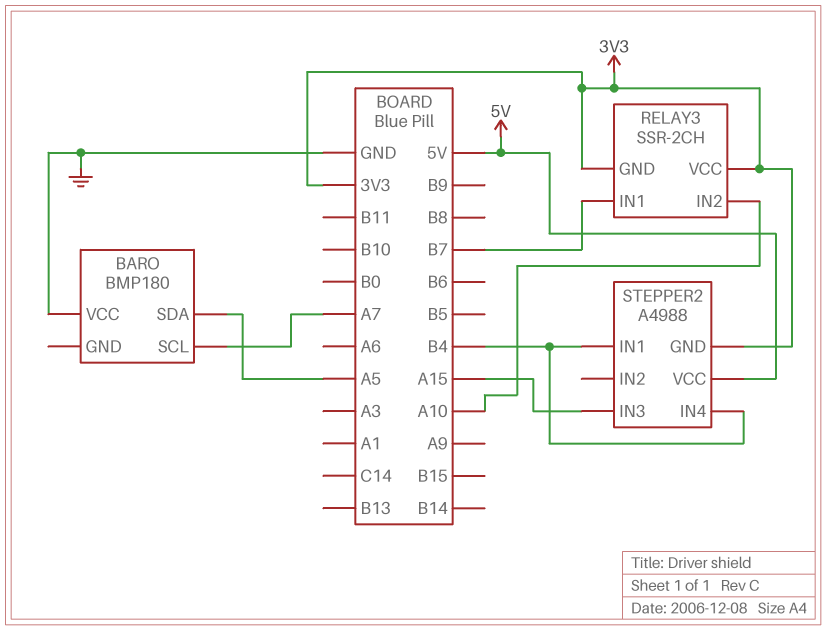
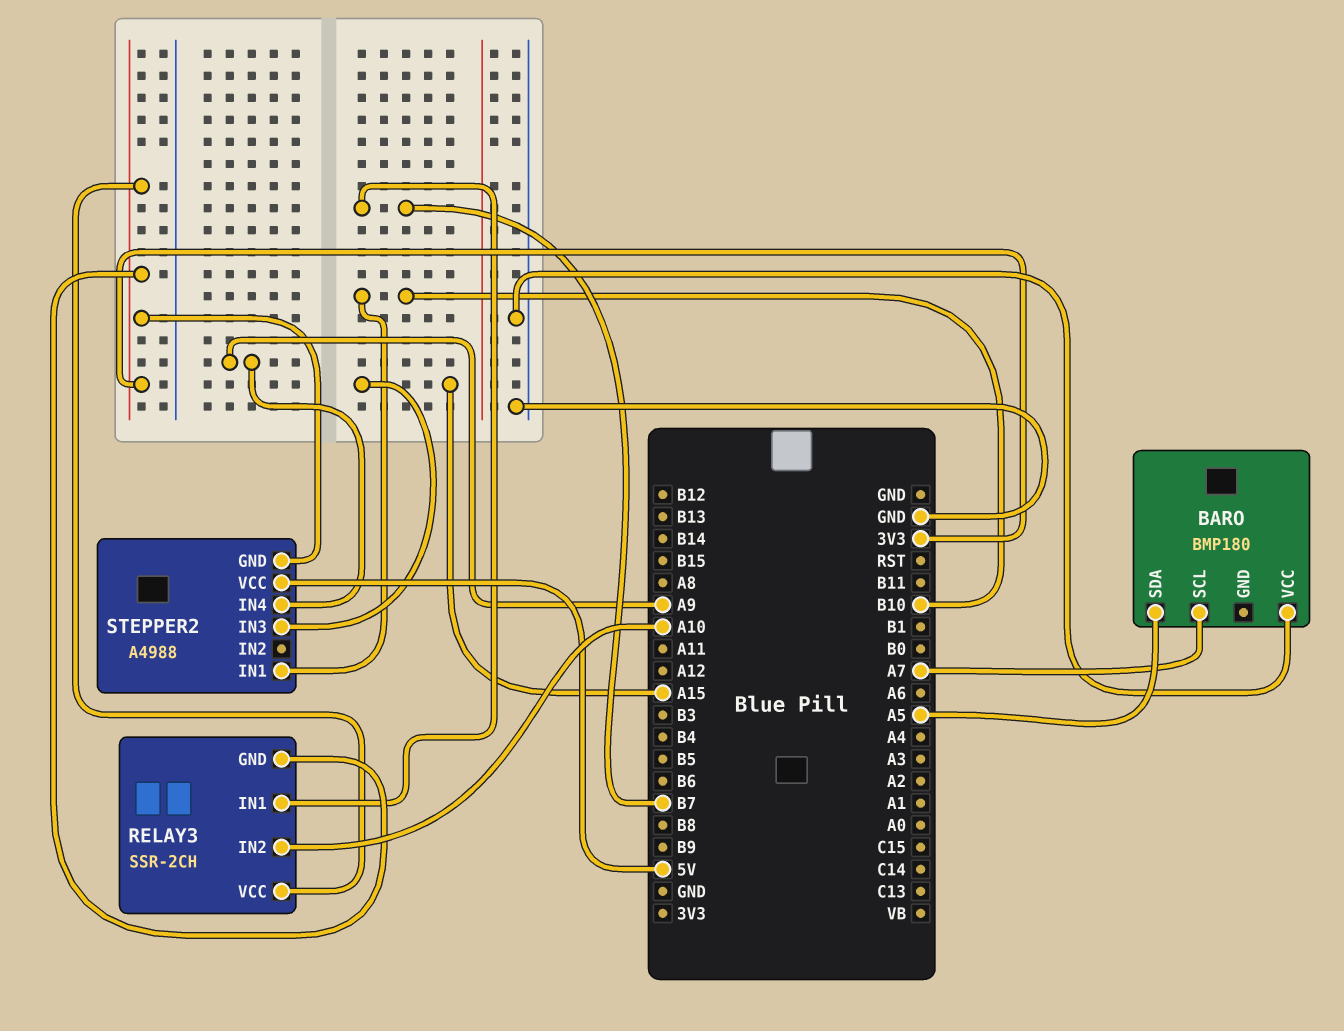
STEPPER2 pin IN1: B4 -> B10
STEPPER2 pin IN4: B4 -> A9

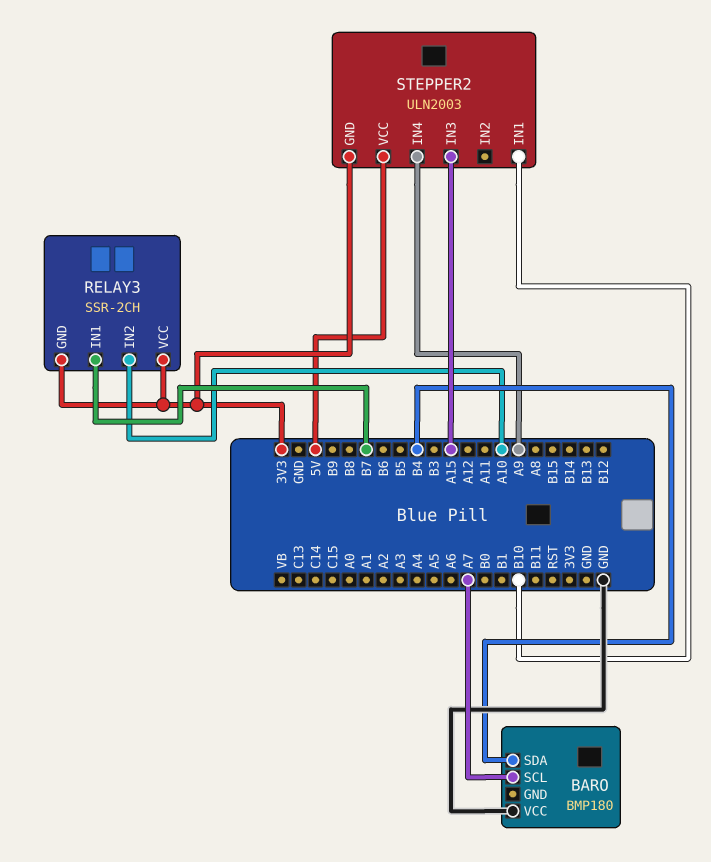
BARO pin SDA: A5 -> B4
STEPPER2: A4988 -> ULN2003

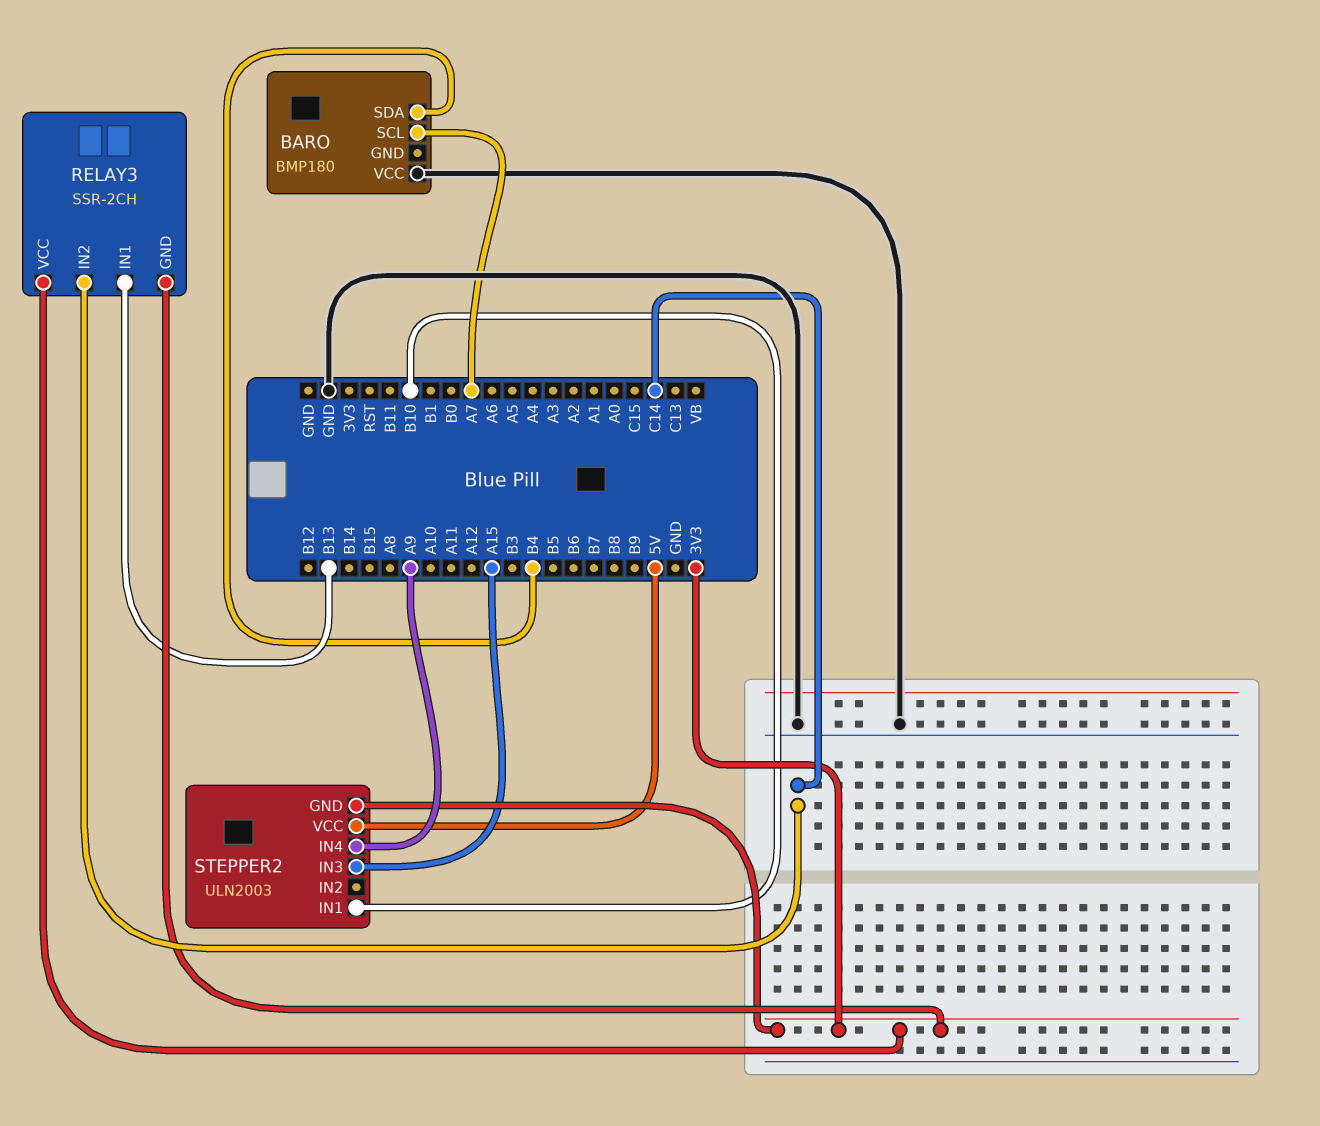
RELAY3 pin IN1: B7 -> B13
RELAY3 pin IN2: A10 -> C14

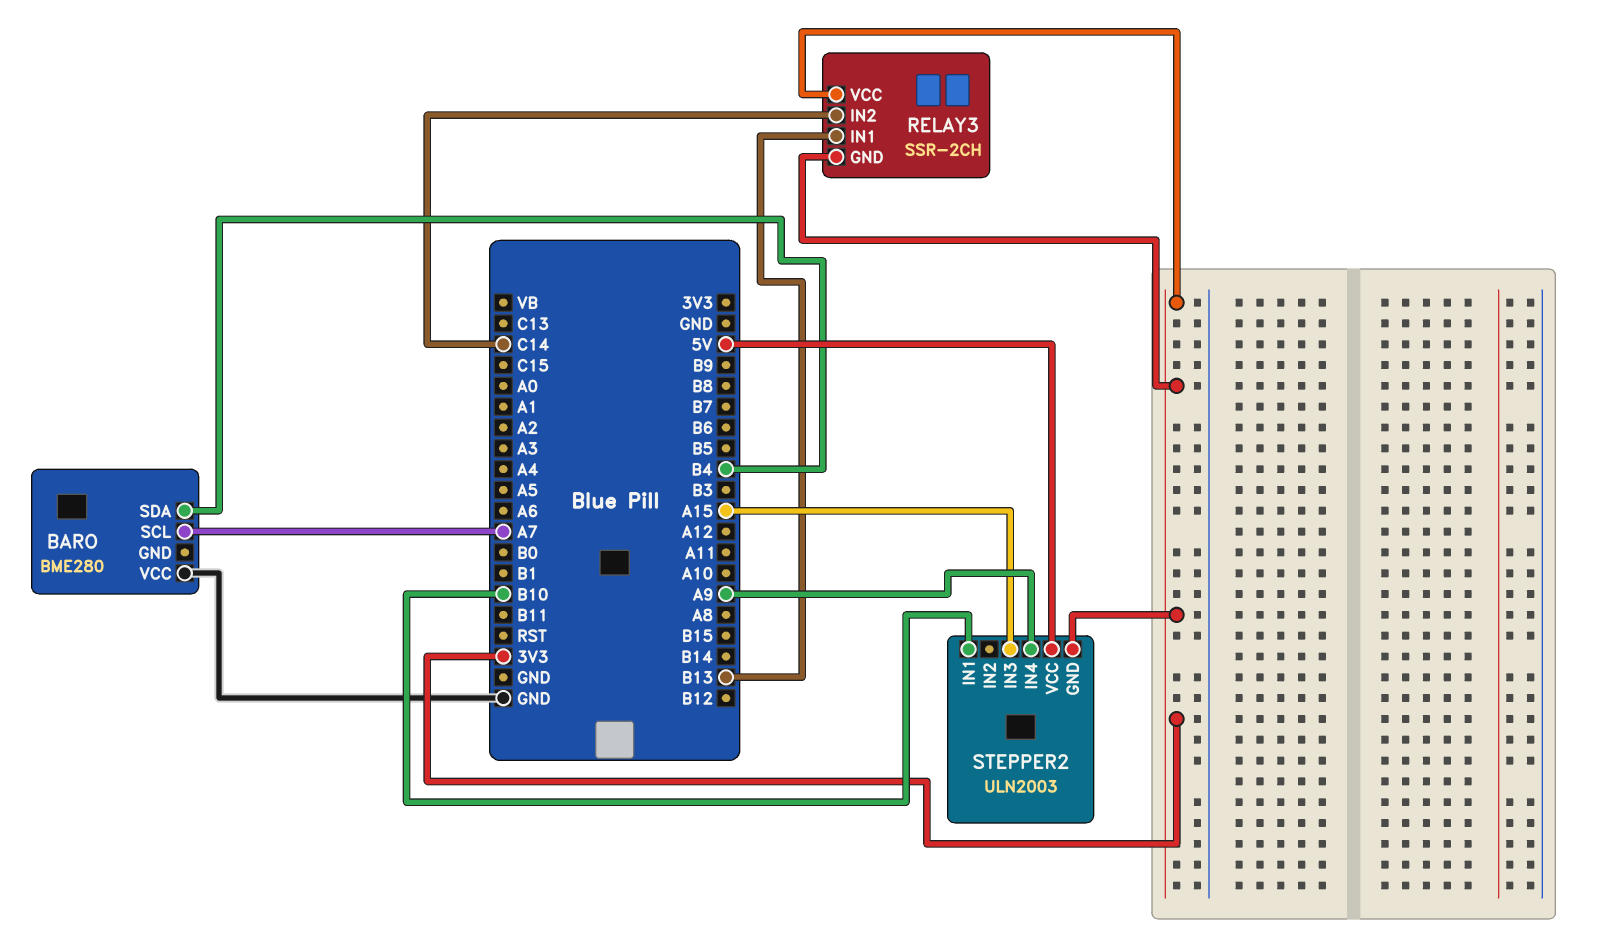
BARO: BMP180 -> BME280

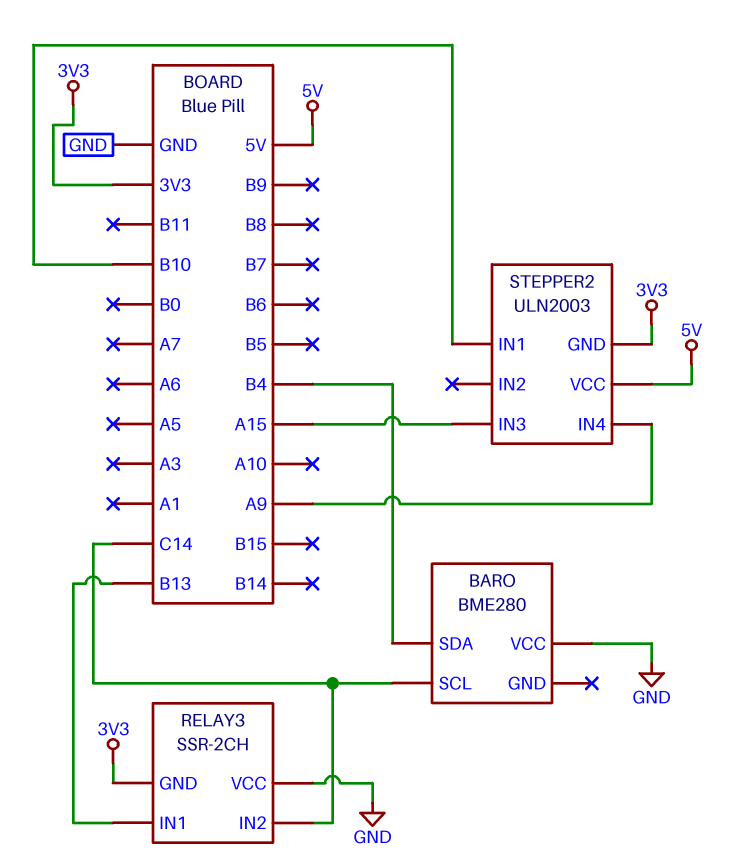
BARO pin SCL: A7 -> C14
RELAY3 pin VCC: 3V3 -> GND

